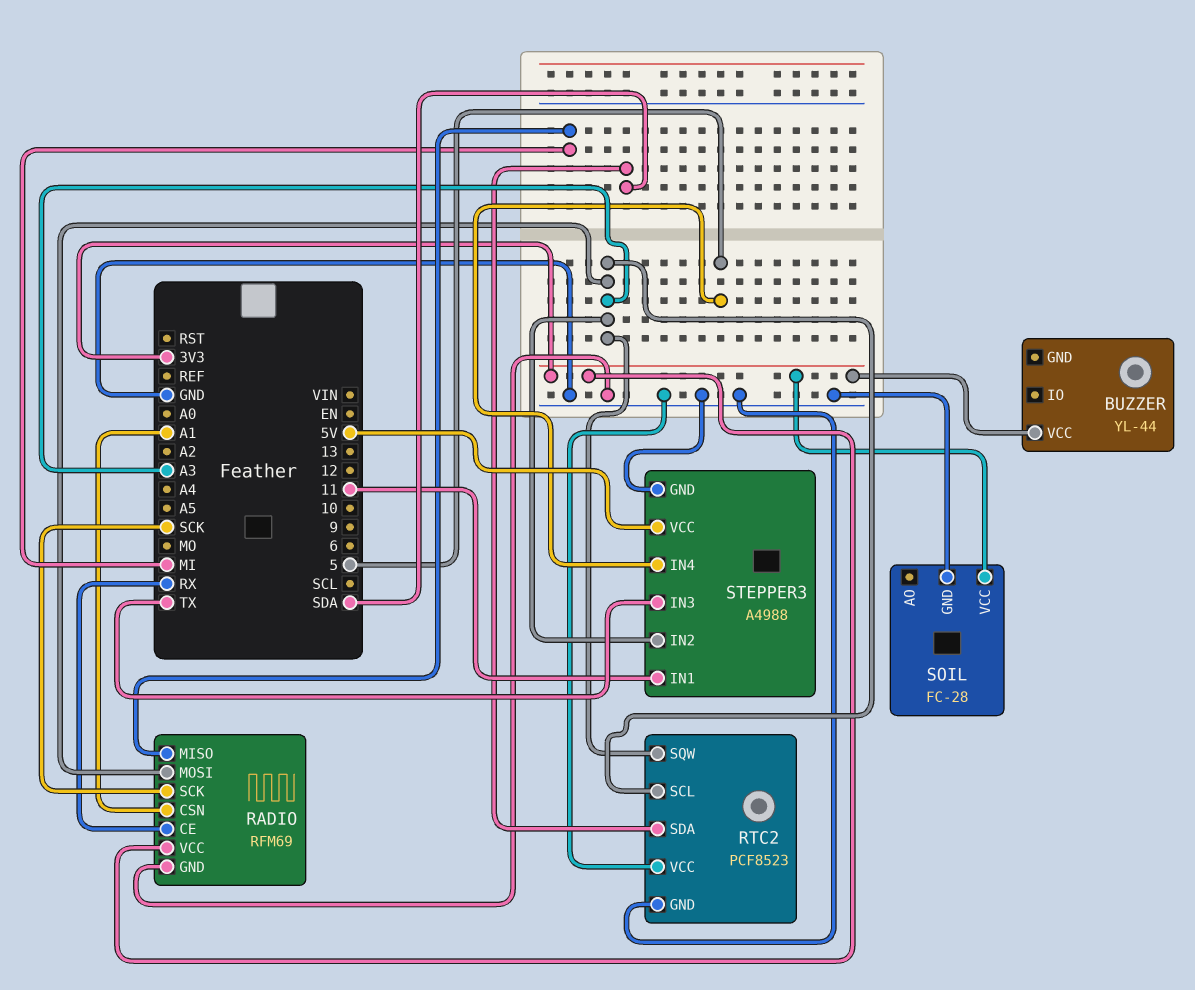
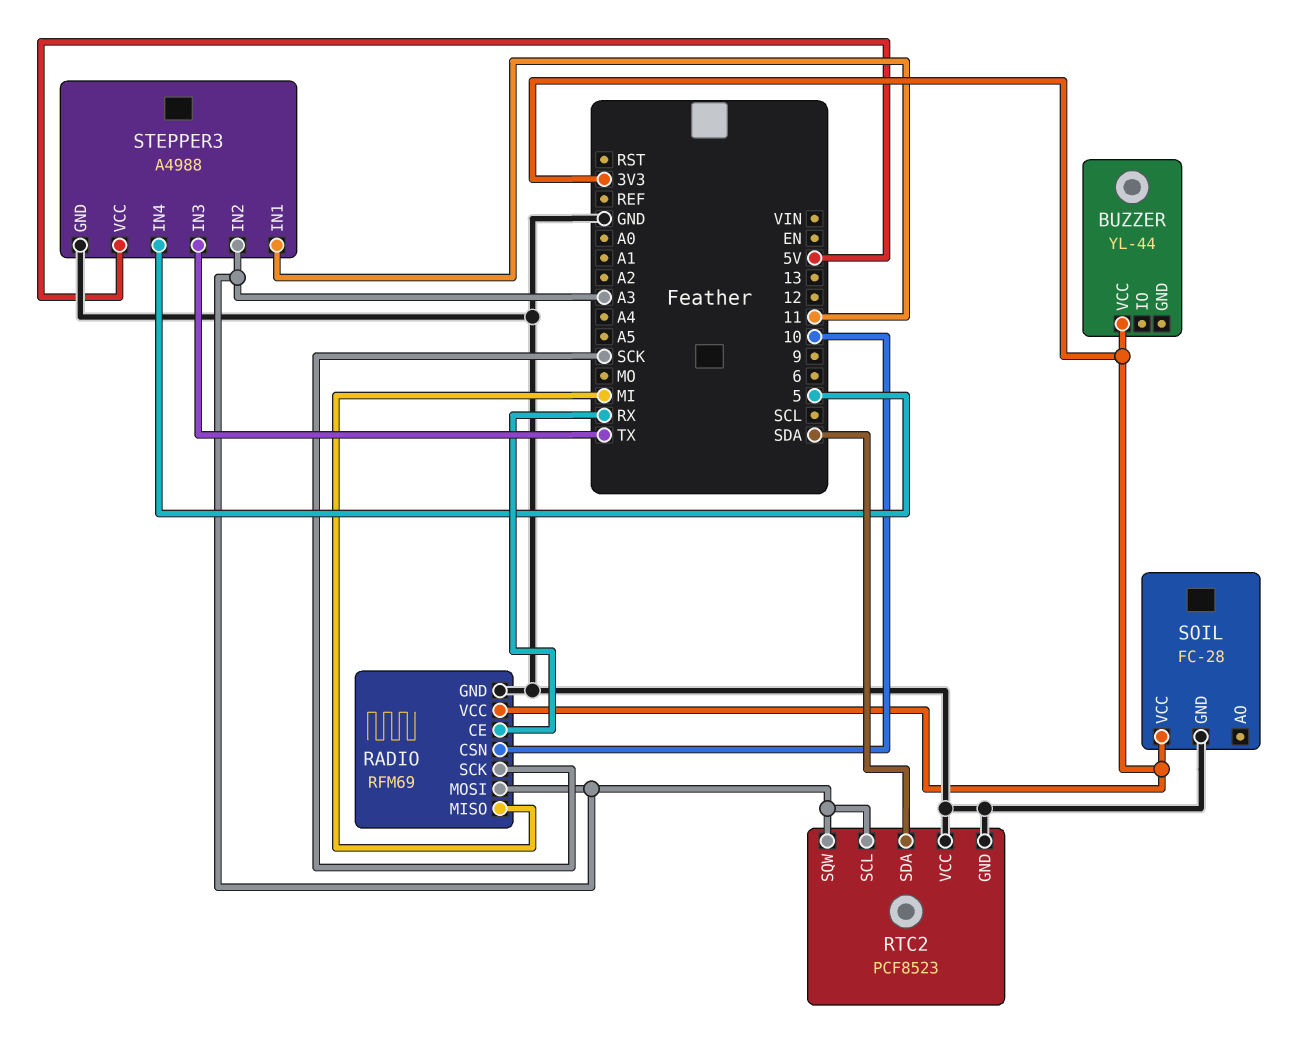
RADIO pin CSN: A1 -> 10

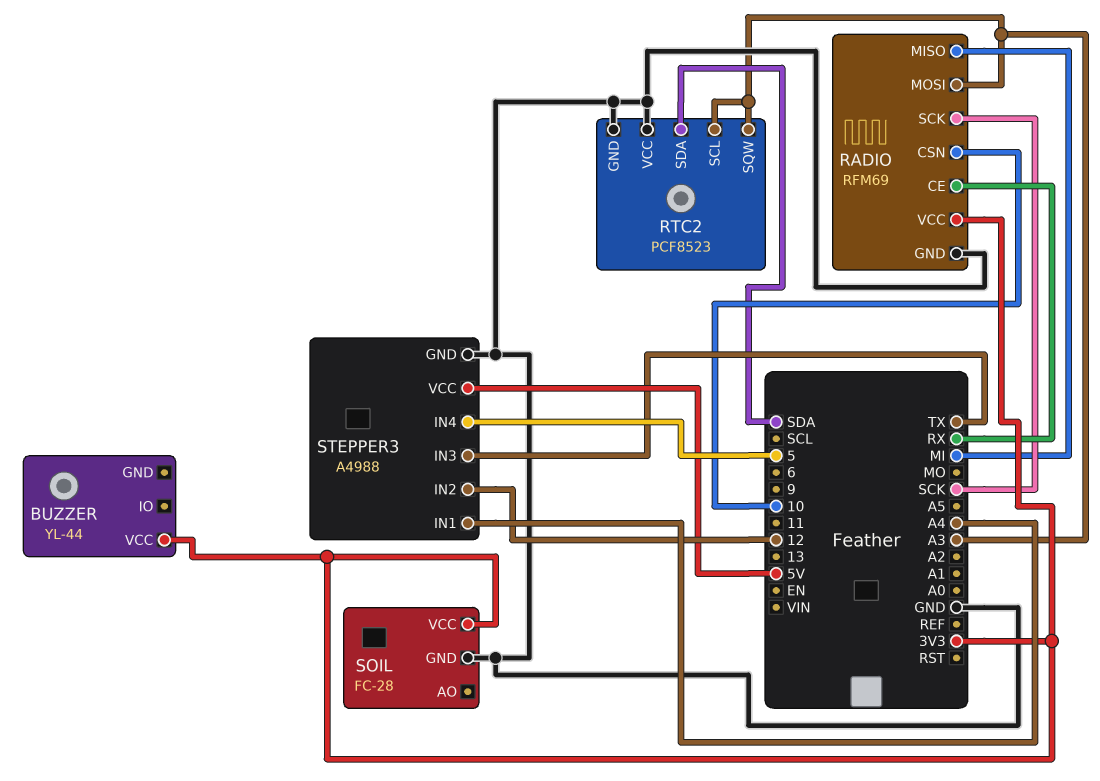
STEPPER3 pin IN1: 11 -> A4
STEPPER3 pin IN2: A3 -> 12

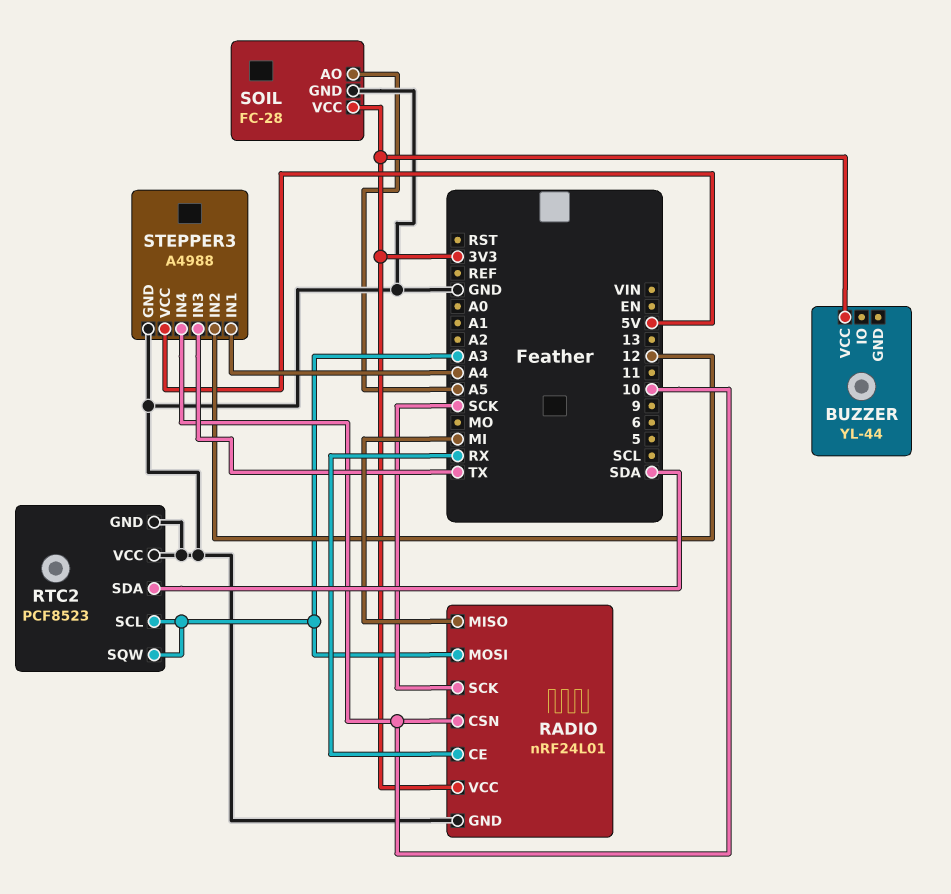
RADIO: RFM69 -> nRF24L01
SOIL pin AO: none -> A5
STEPPER3 pin IN4: 5 -> 10

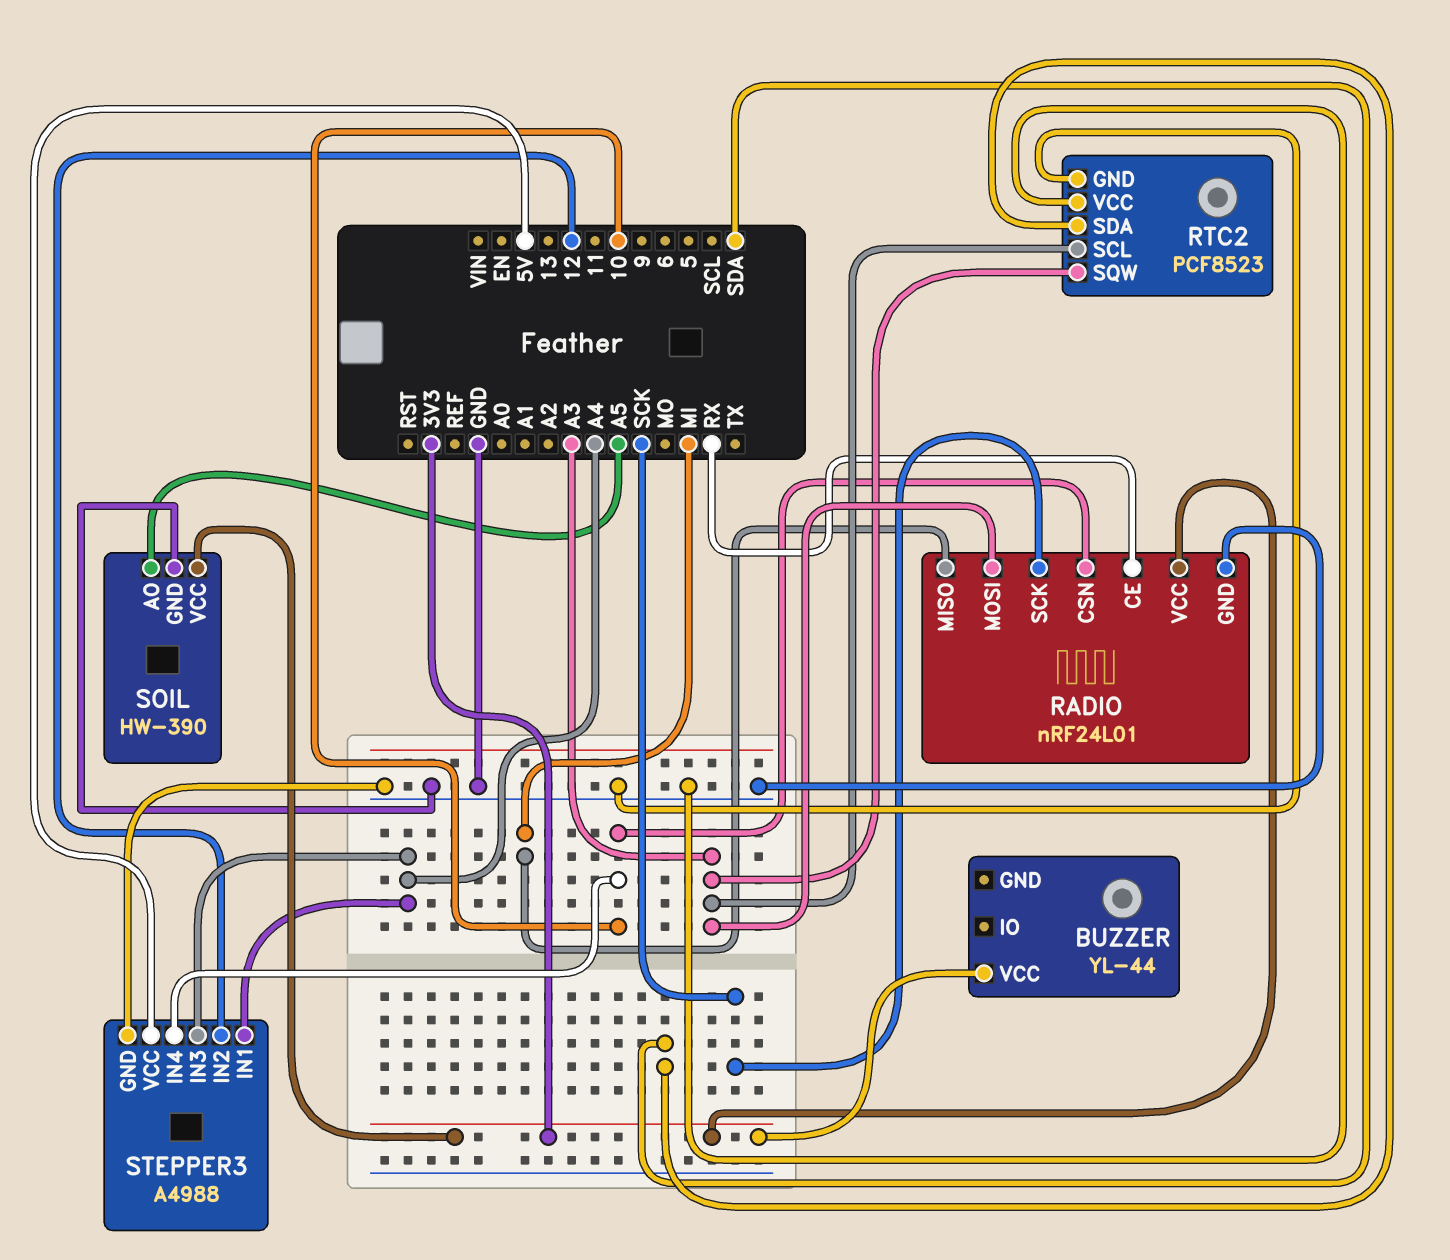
SOIL: FC-28 -> HW-390
STEPPER3 pin IN3: TX -> A4

